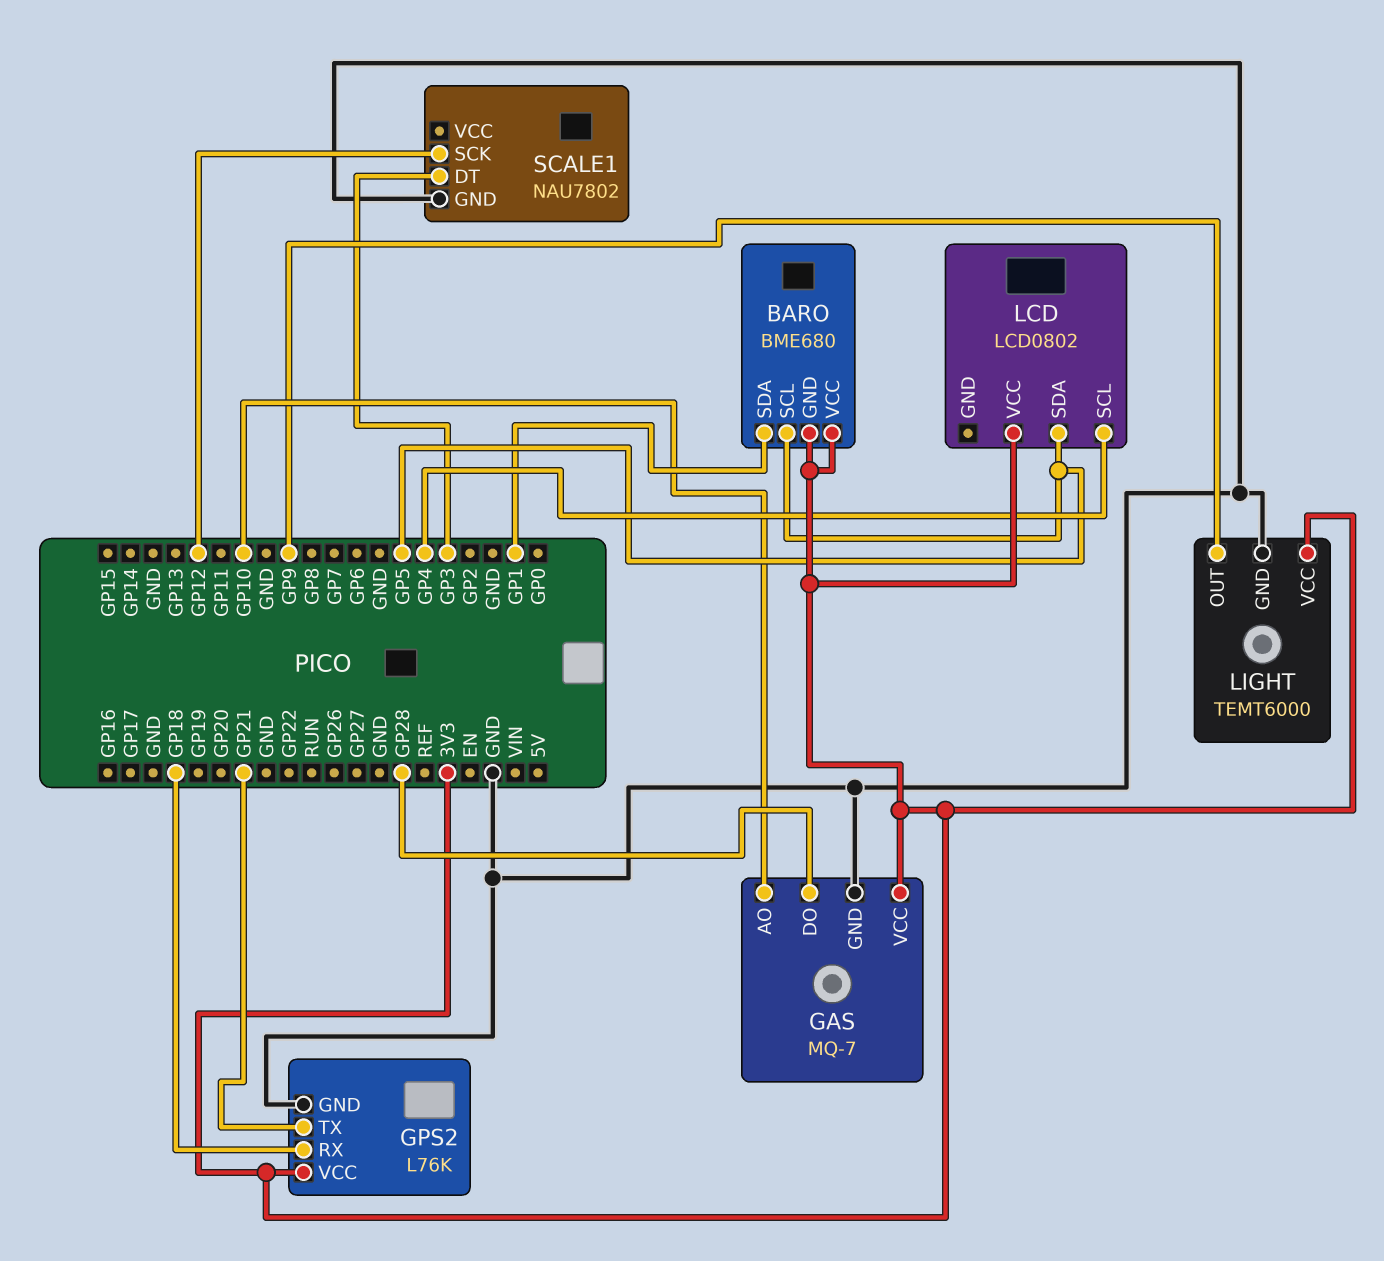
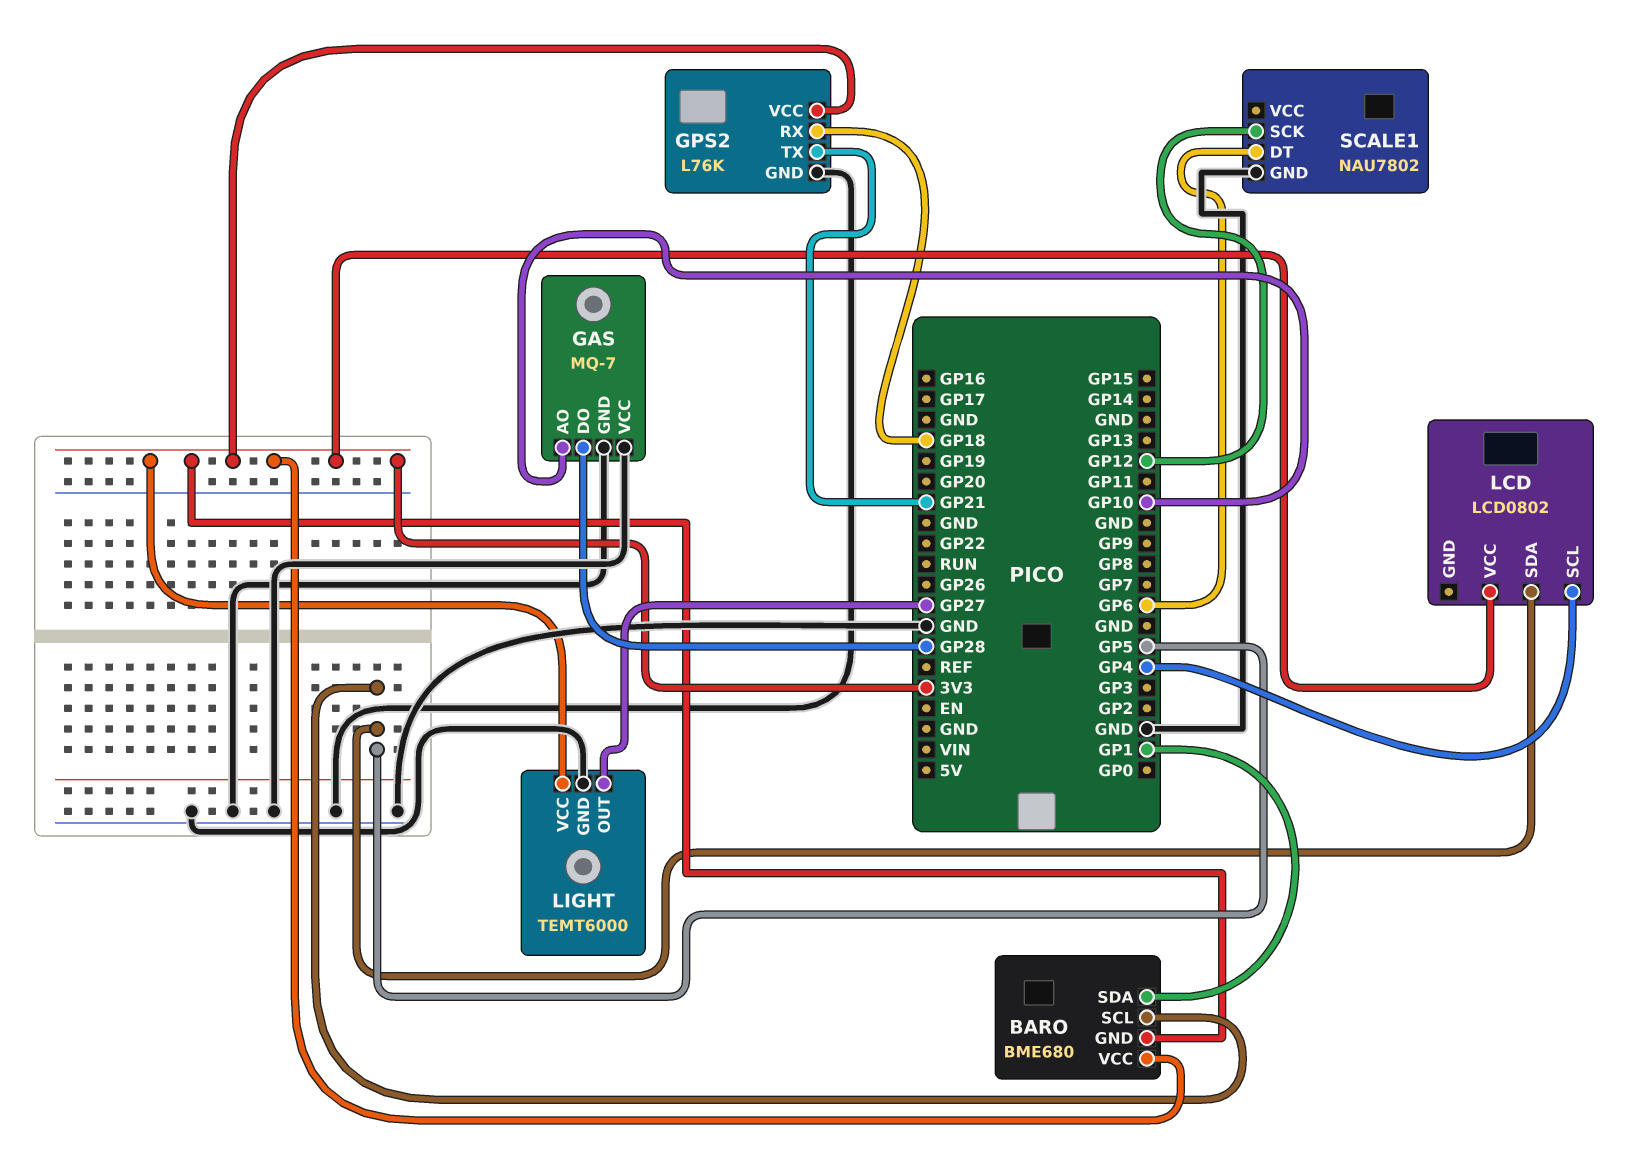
GAS pin VCC: 3V3 -> GND
LIGHT pin OUT: GP9 -> GP27
SCALE1 pin DT: GP3 -> GP6

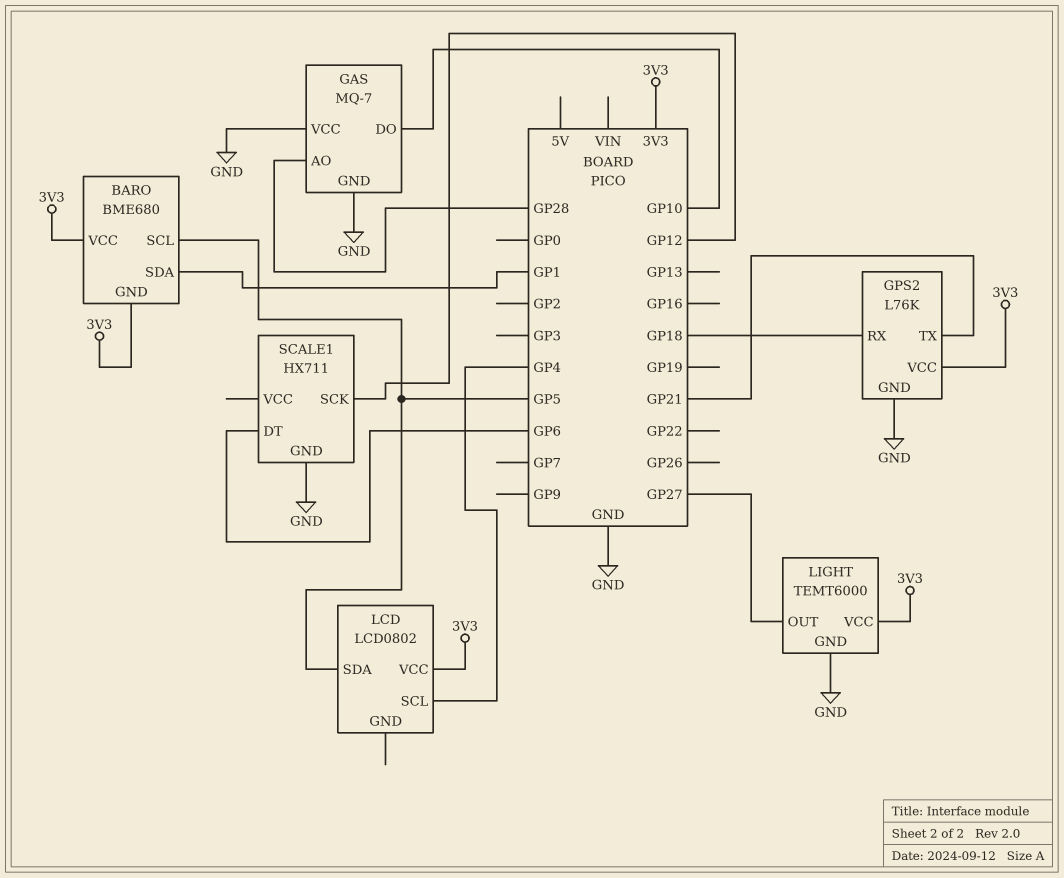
GAS pin AO: GP10 -> GP28
GAS pin DO: GP28 -> GP10
SCALE1: NAU7802 -> HX711

